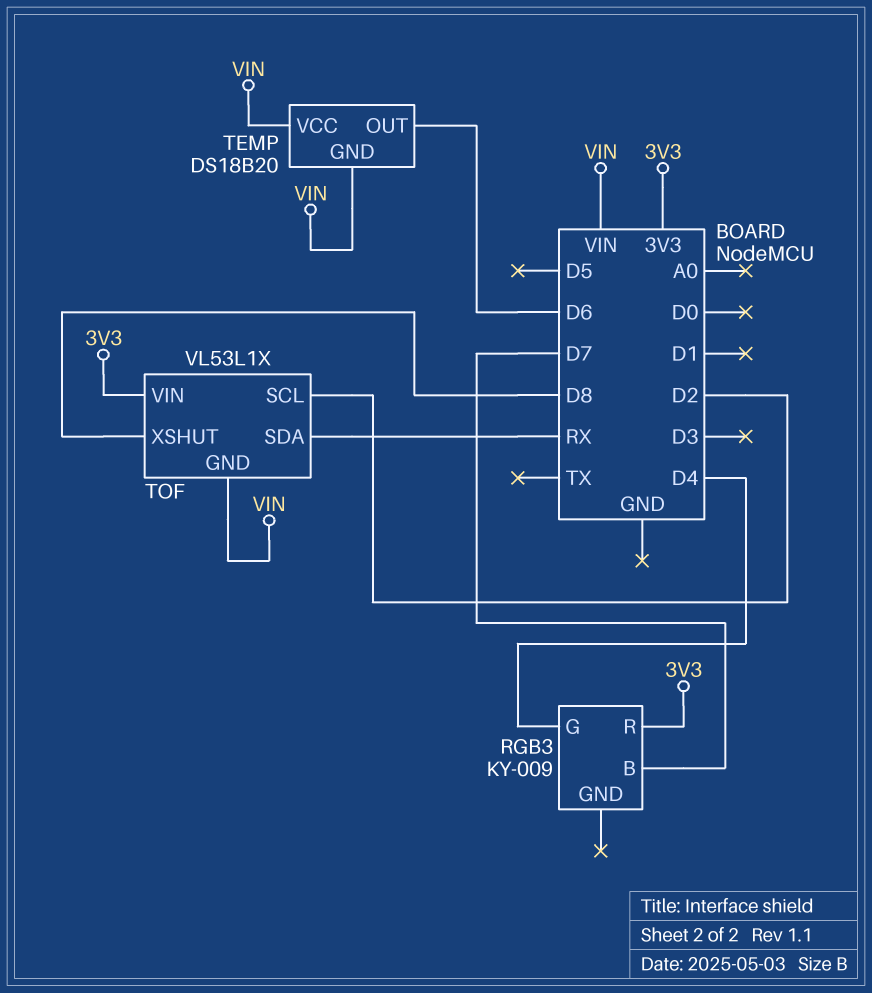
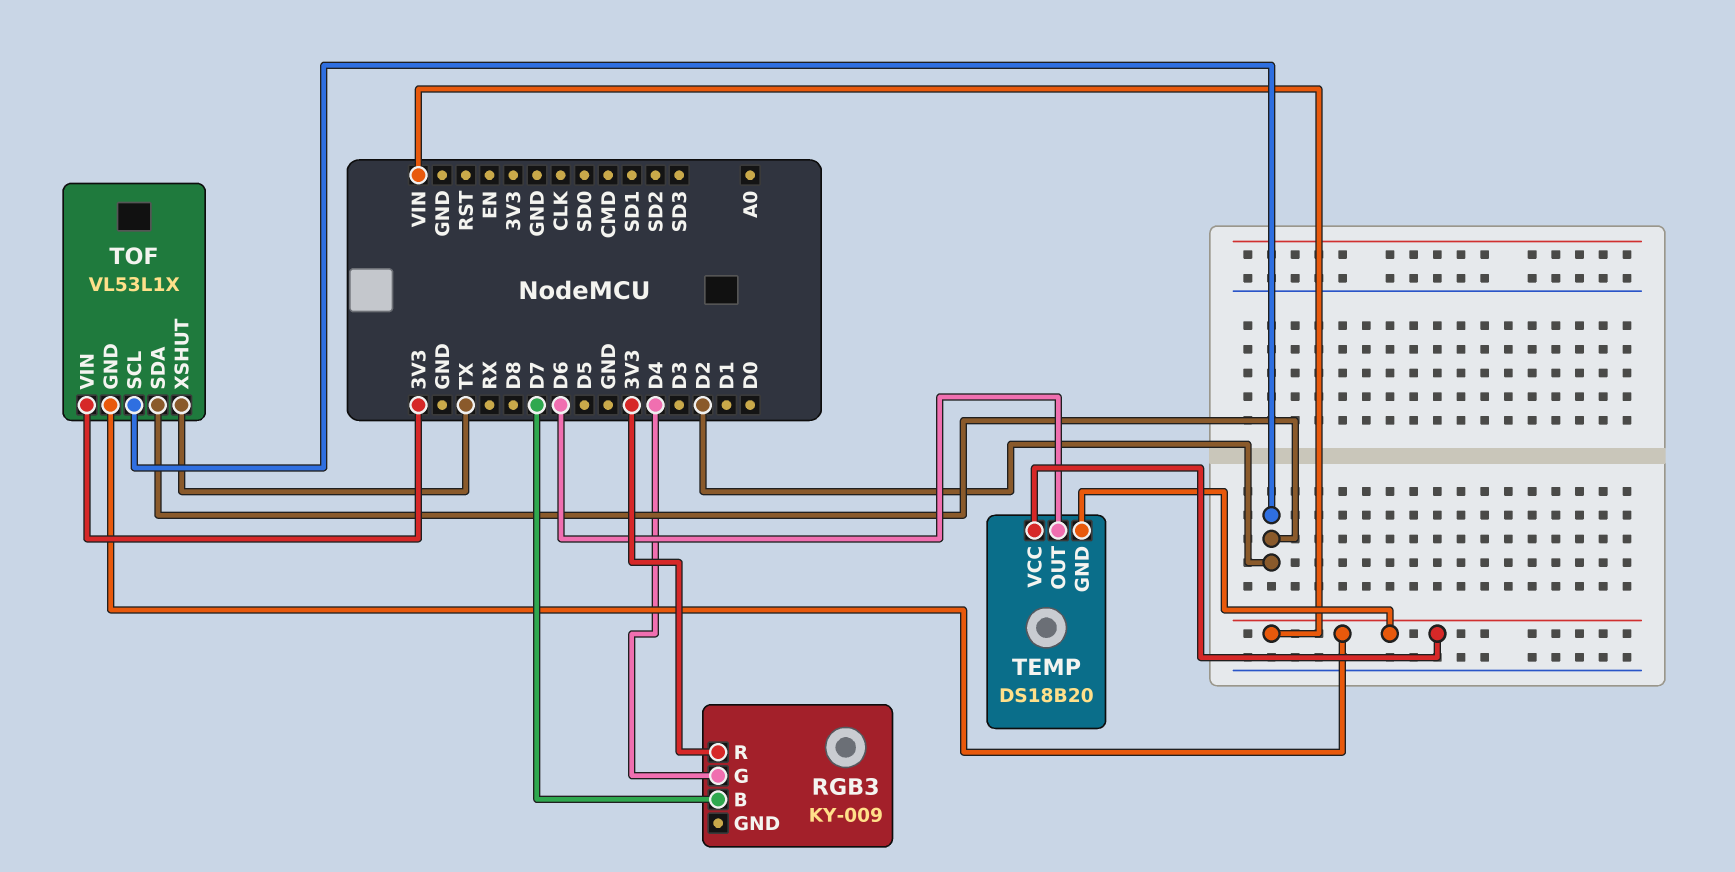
TOF pin SDA: RX -> D2
TOF pin XSHUT: D8 -> TX

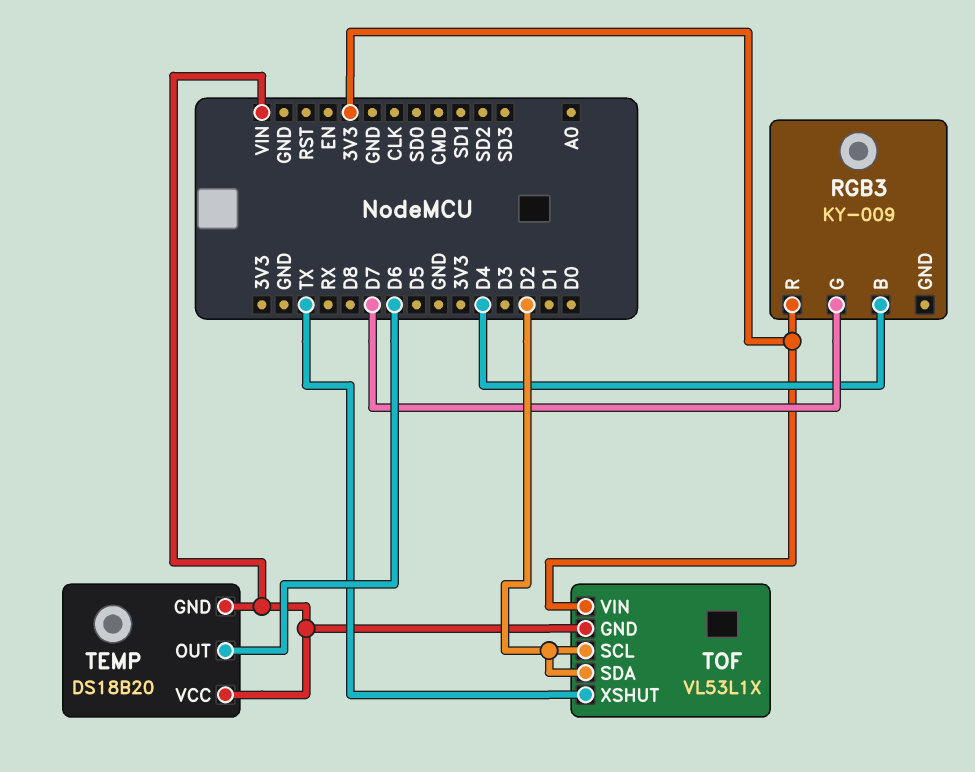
RGB3 pin B: D7 -> D4
RGB3 pin G: D4 -> D7

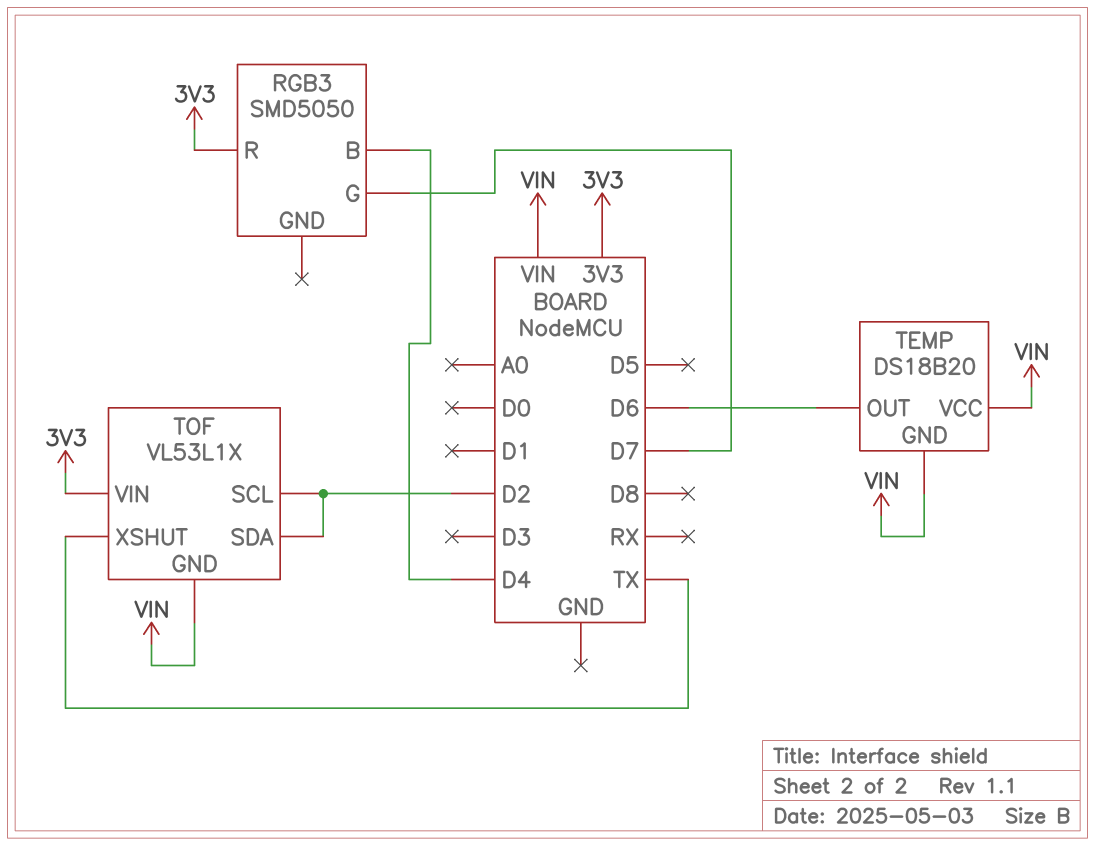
RGB3: KY-009 -> SMD5050

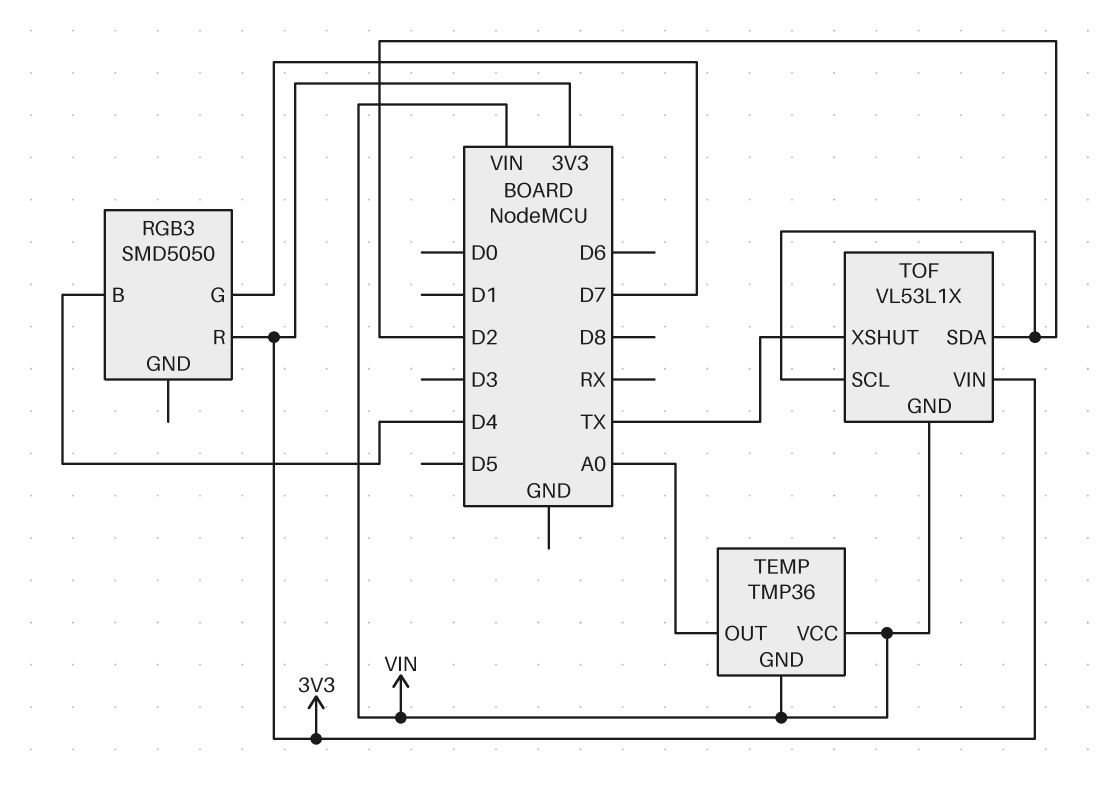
TEMP: DS18B20 -> TMP36
TEMP pin OUT: D6 -> A0

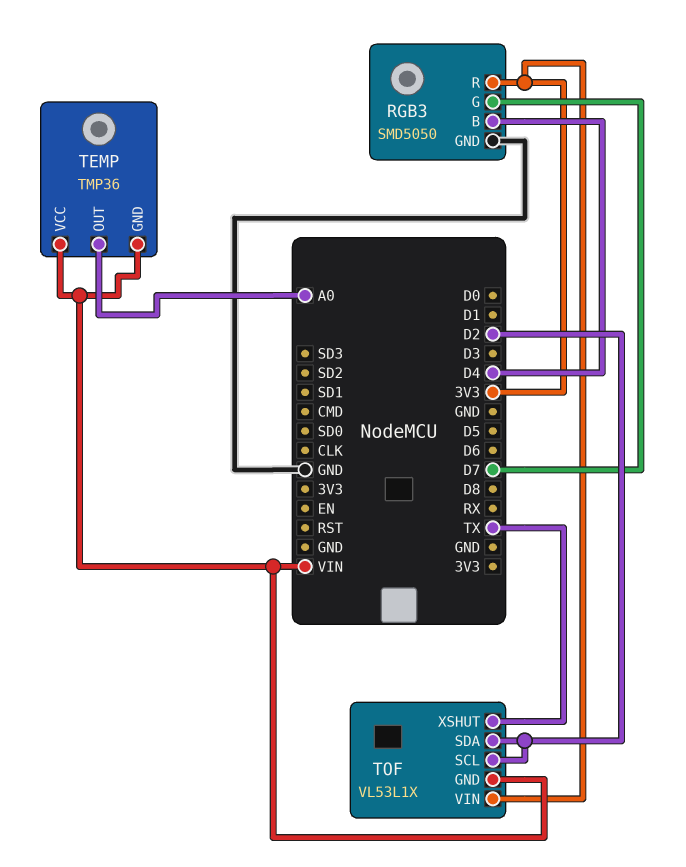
RGB3 pin GND: none -> GND

